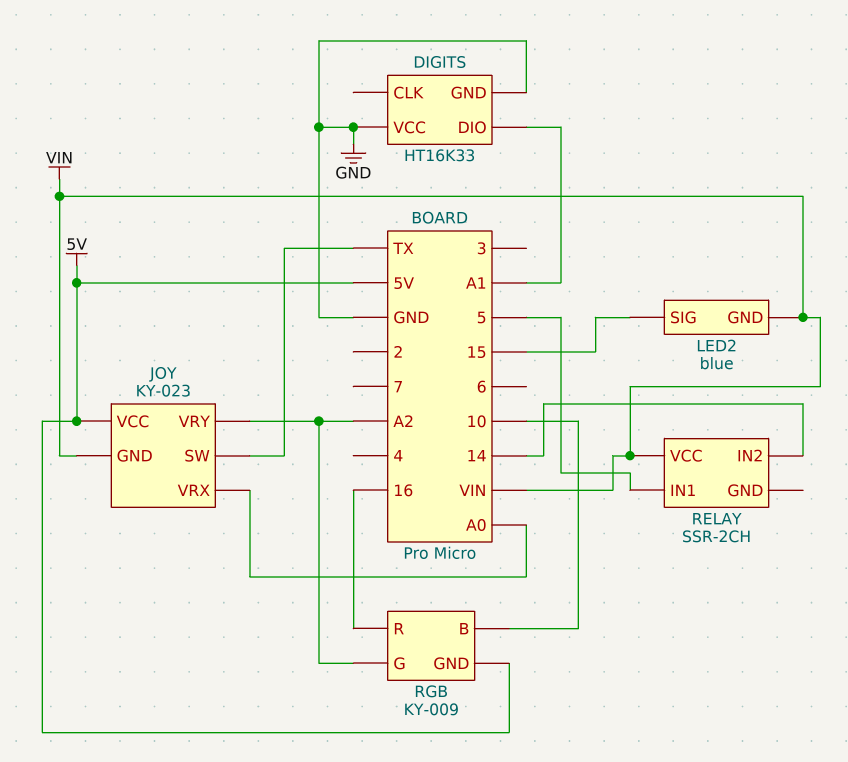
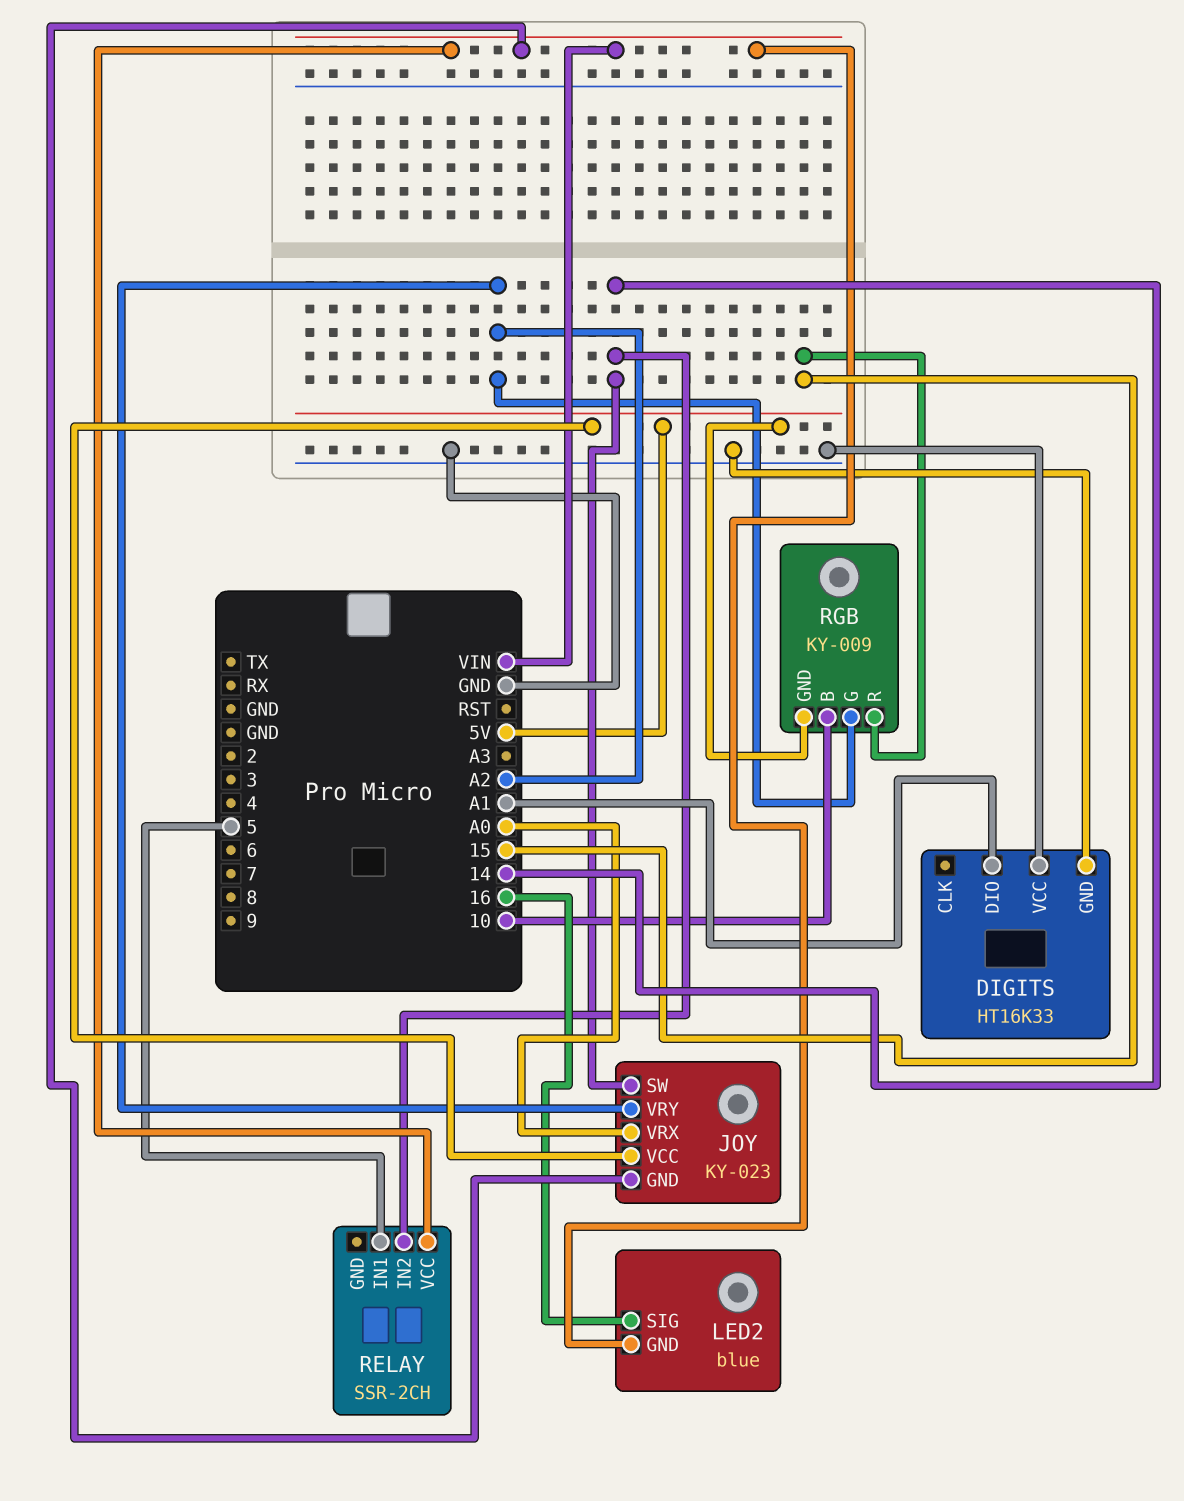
JOY pin SW: TX -> 14
LED2 pin SIG: 15 -> 16
RGB pin R: 16 -> 15

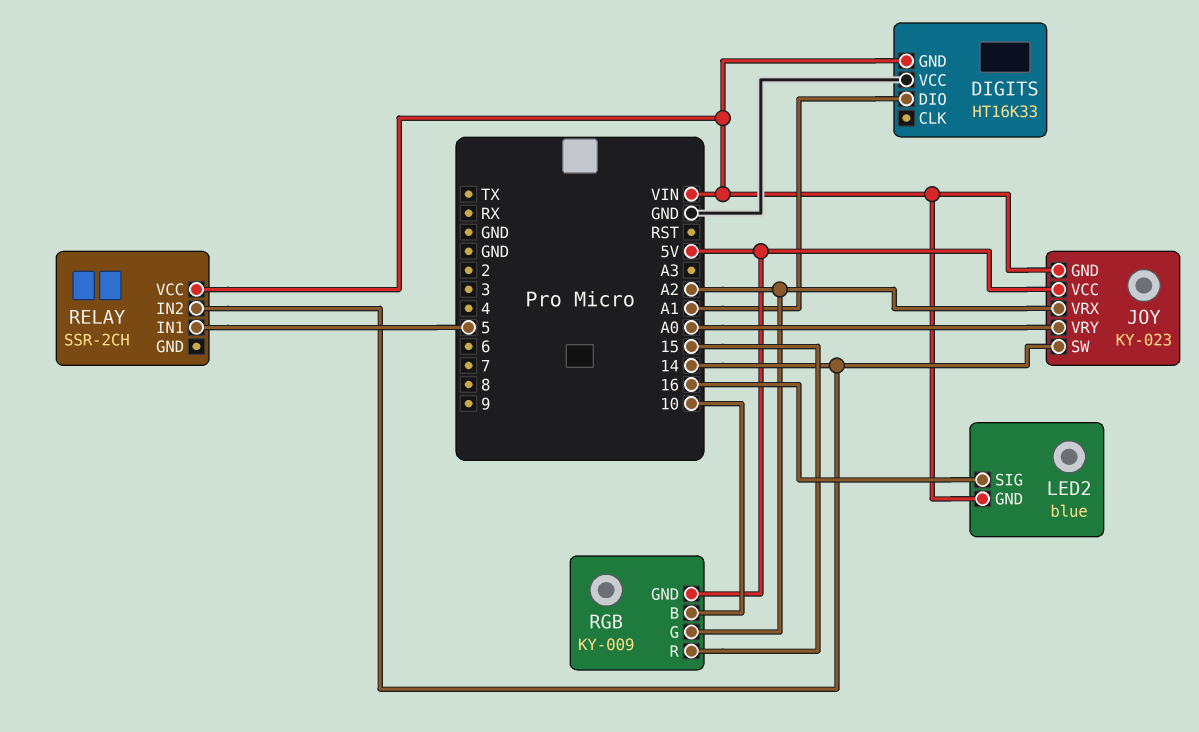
DIGITS pin GND: GND -> VIN
JOY pin VRX: A0 -> A2
JOY pin VRY: A2 -> A0

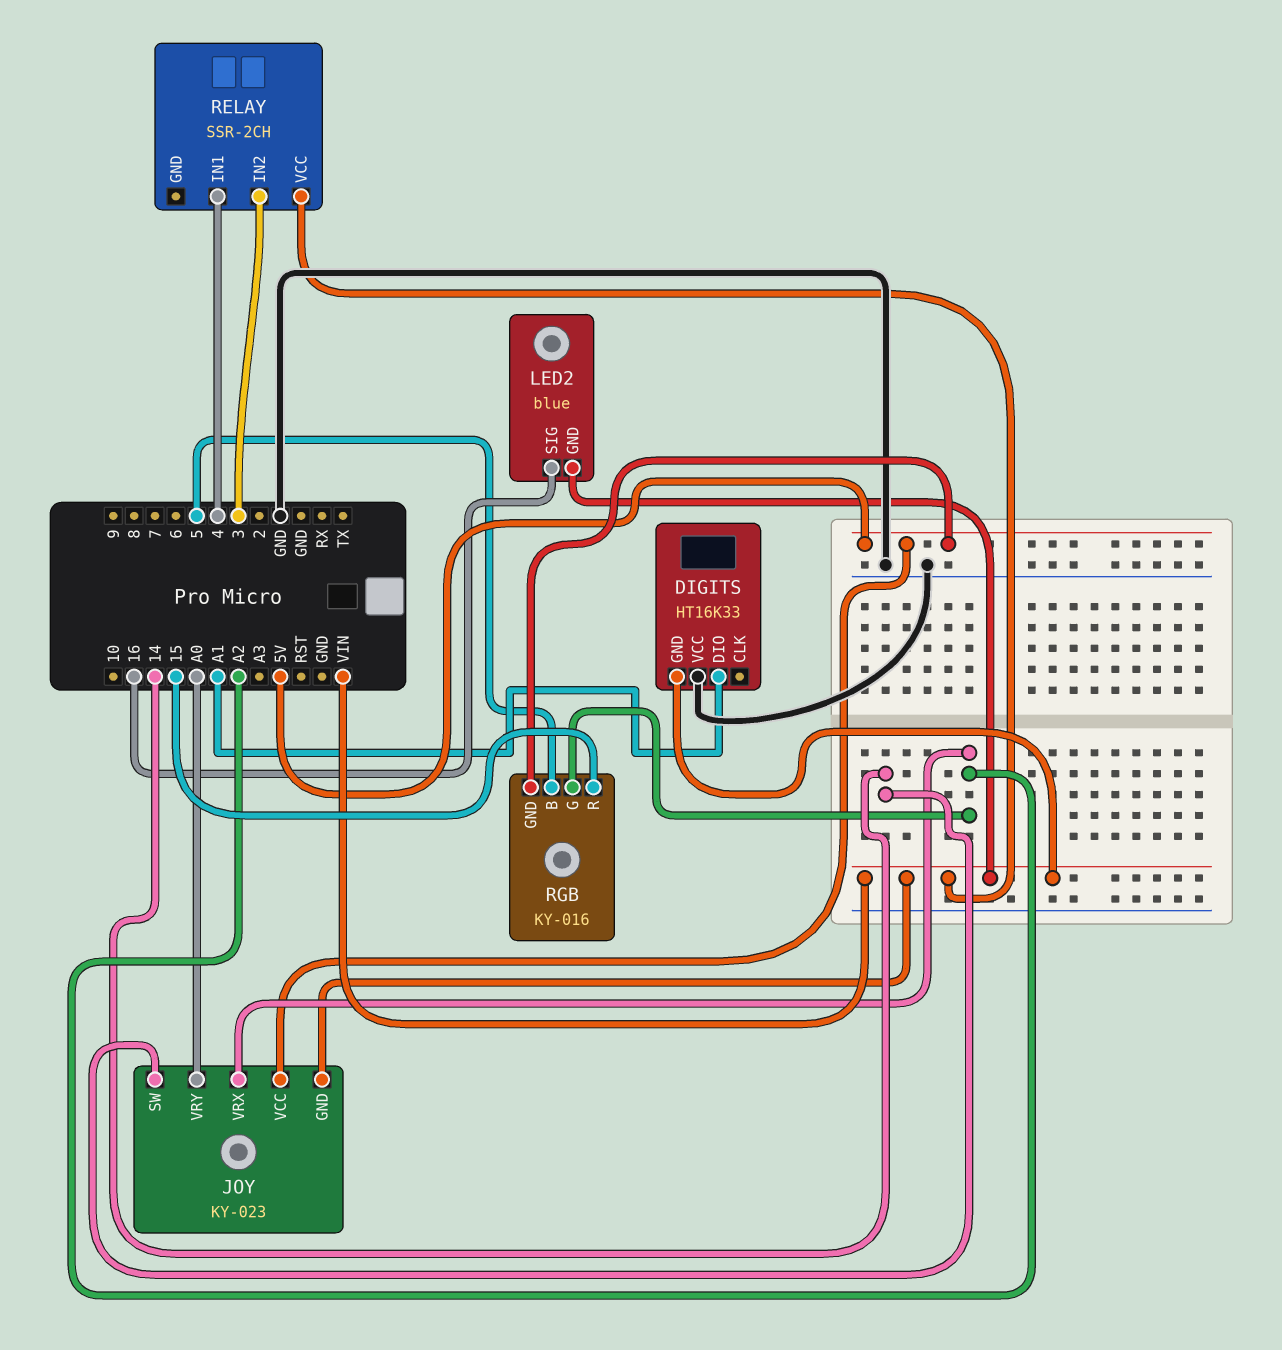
RELAY pin IN1: 5 -> 4
RELAY pin IN2: 14 -> 3
RGB: KY-009 -> KY-016
RGB pin B: 10 -> 5

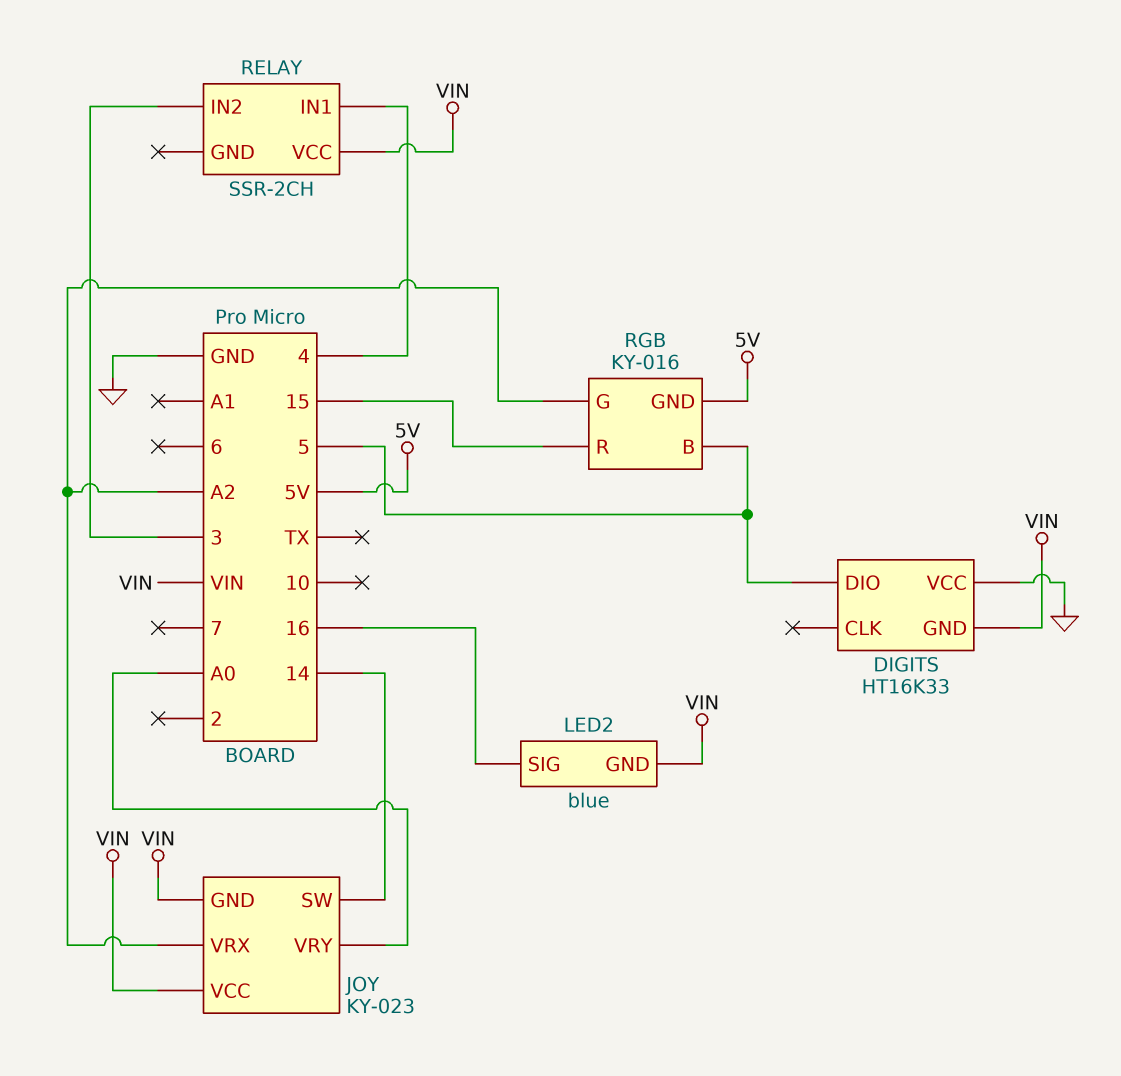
DIGITS pin DIO: A1 -> 5
JOY pin VCC: 5V -> VIN

